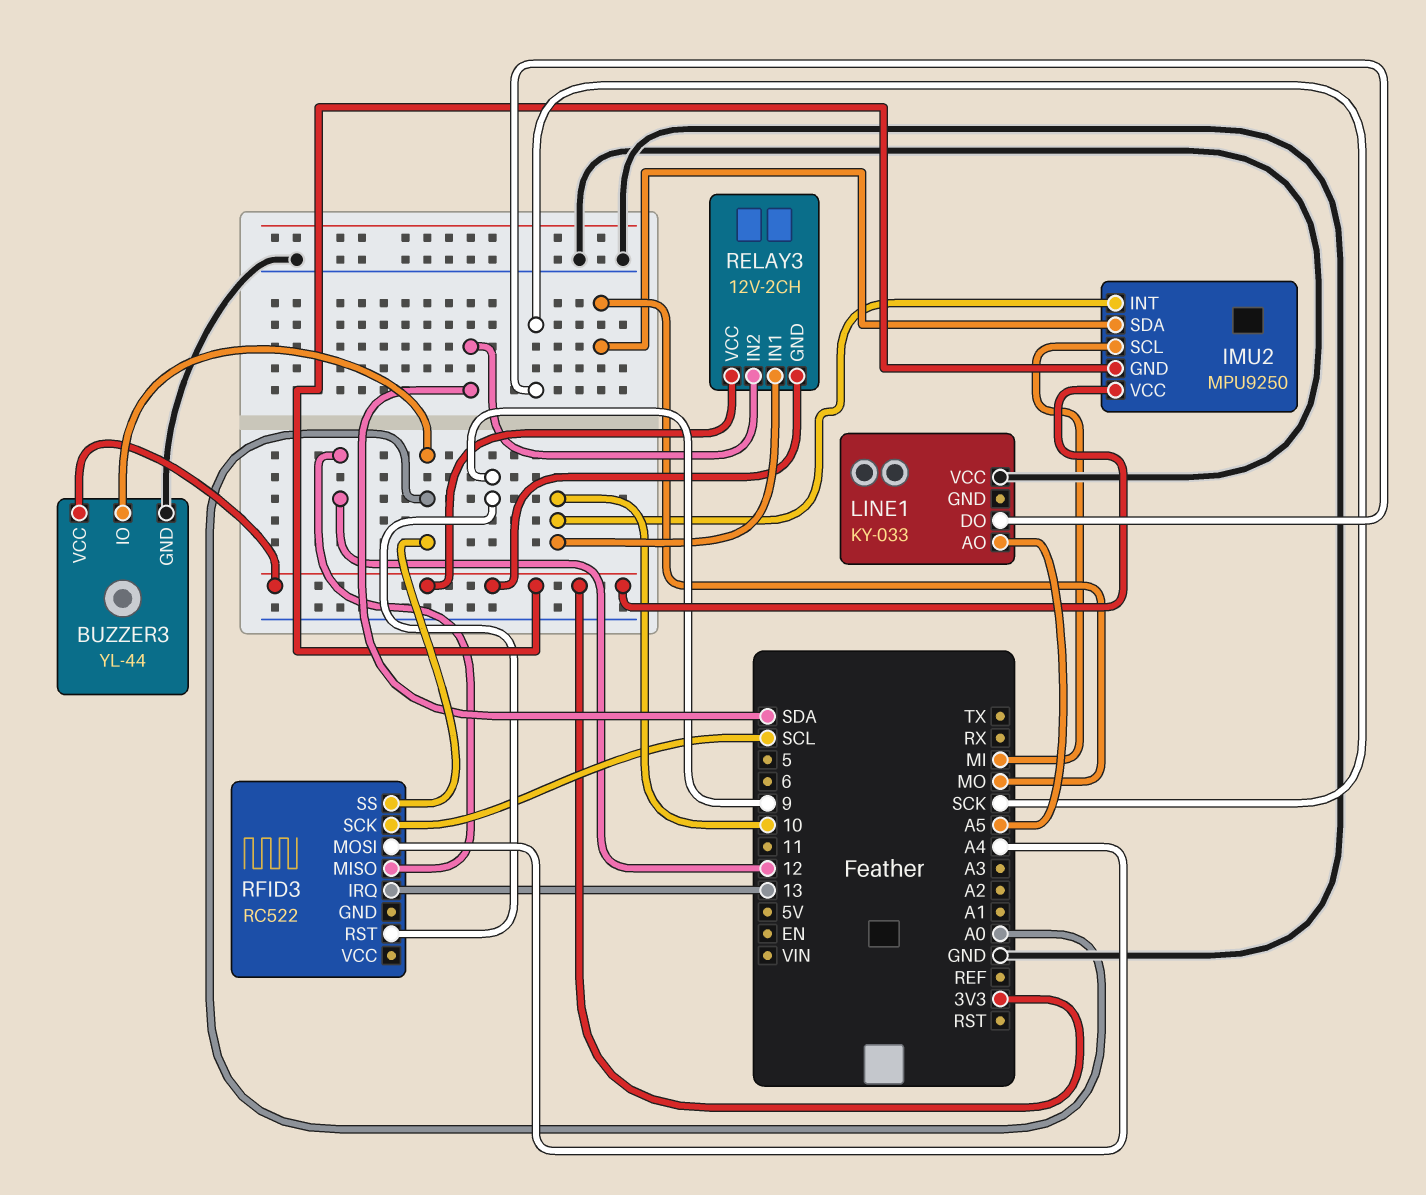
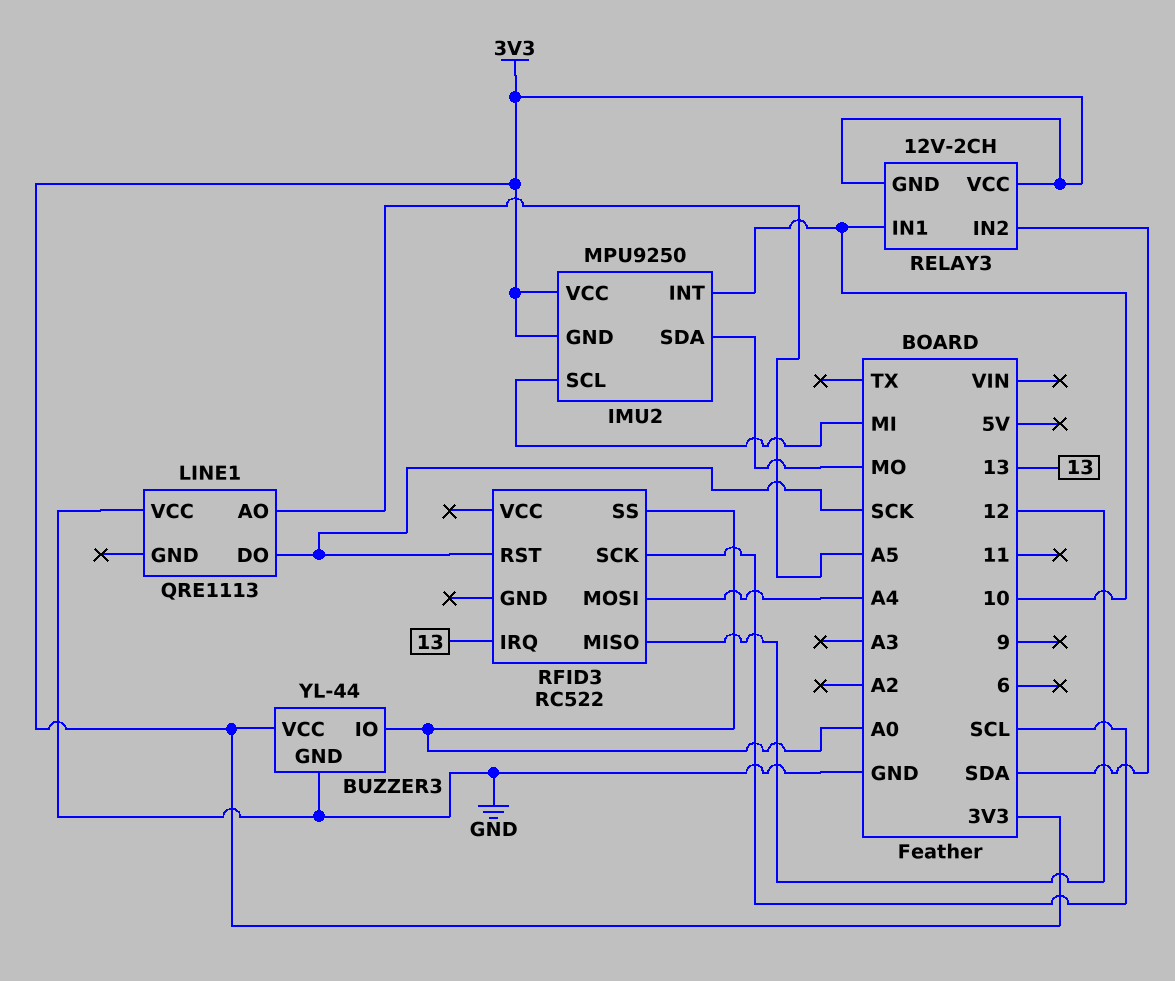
LINE1: KY-033 -> QRE1113
RFID3 pin RST: 9 -> SCK

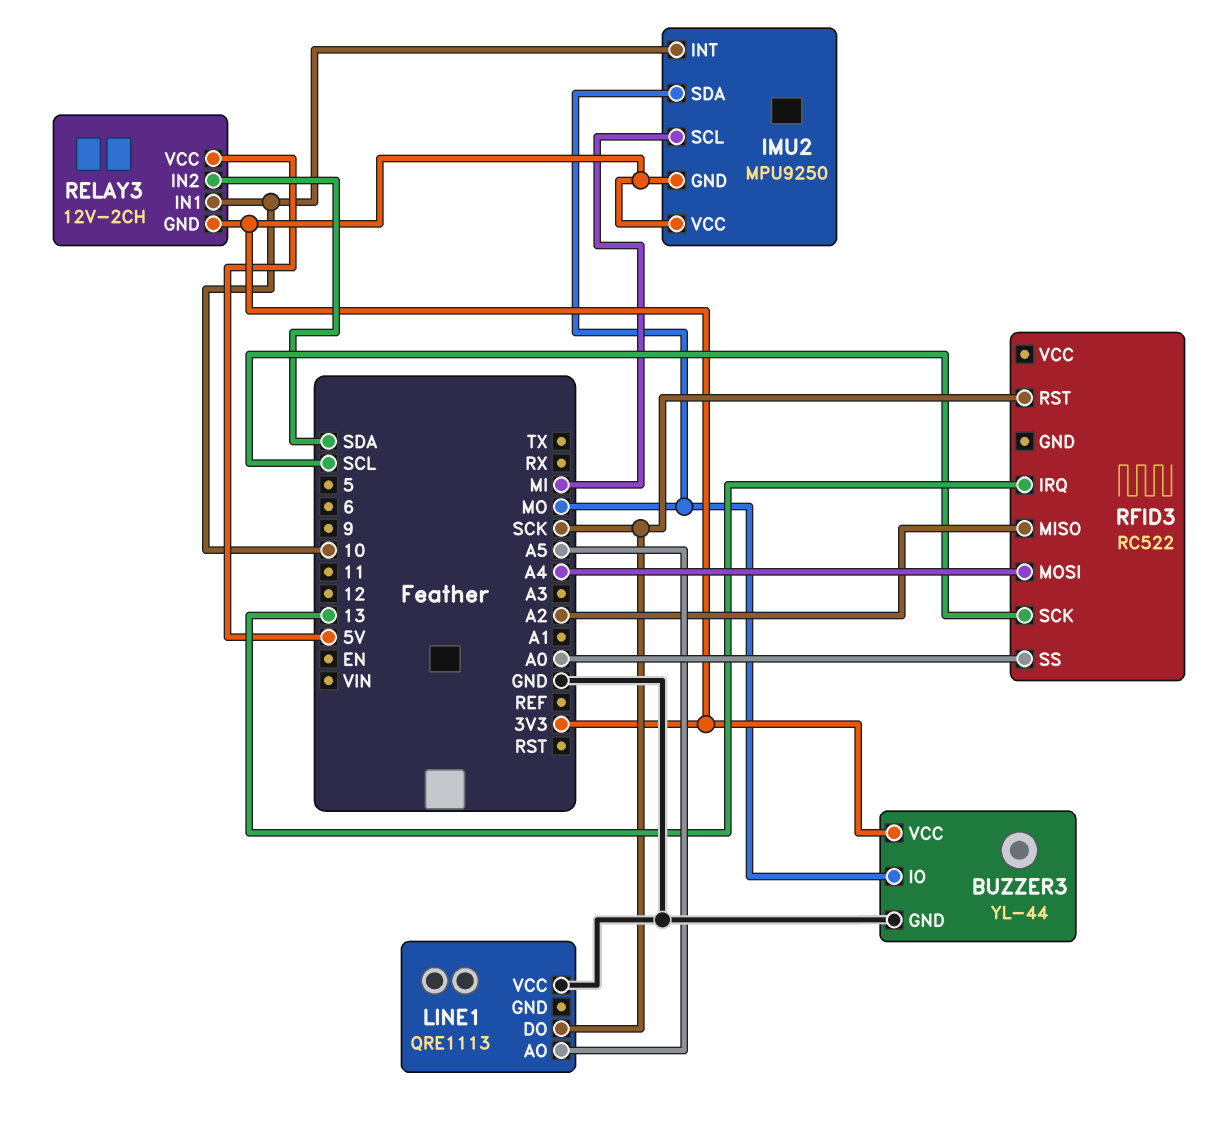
BUZZER3 pin IO: A0 -> MO
RELAY3 pin VCC: 3V3 -> 5V
RFID3 pin MISO: 12 -> A2

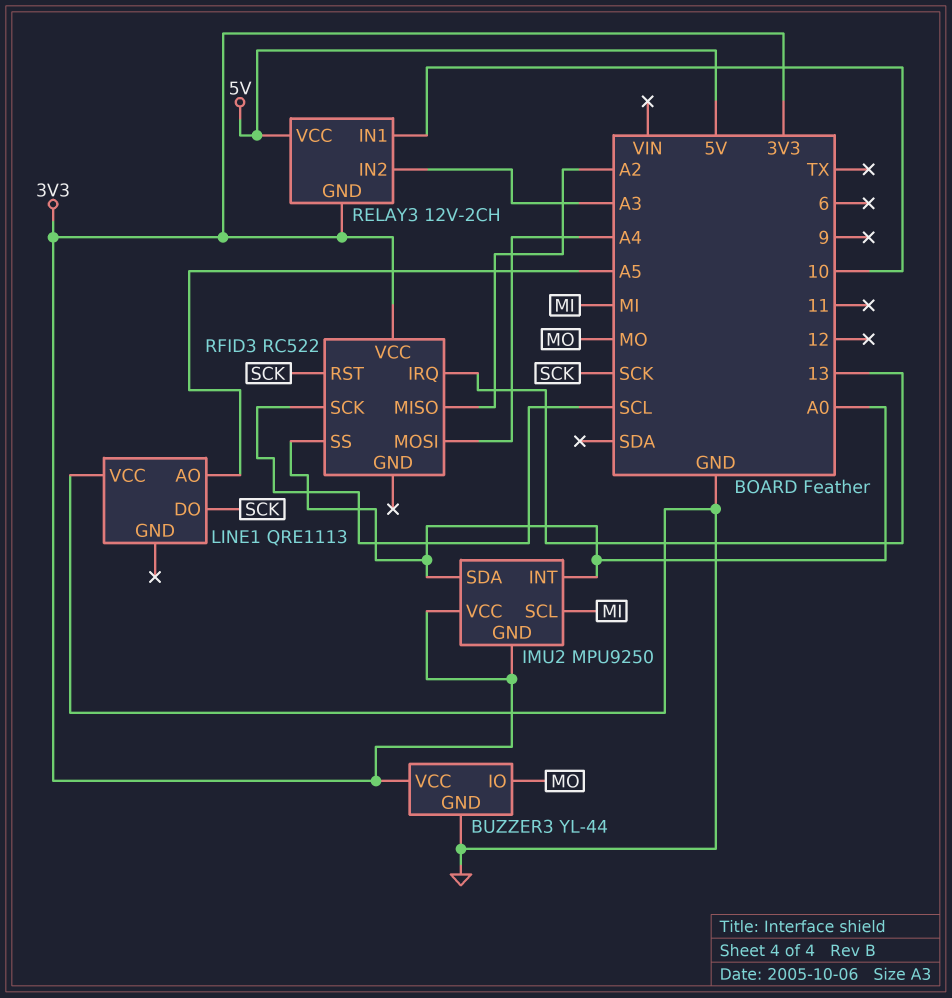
IMU2 pin INT: 10 -> A0
IMU2 pin SDA: MO -> A0
RELAY3 pin IN2: SDA -> A3
RFID3 pin VCC: none -> 3V3

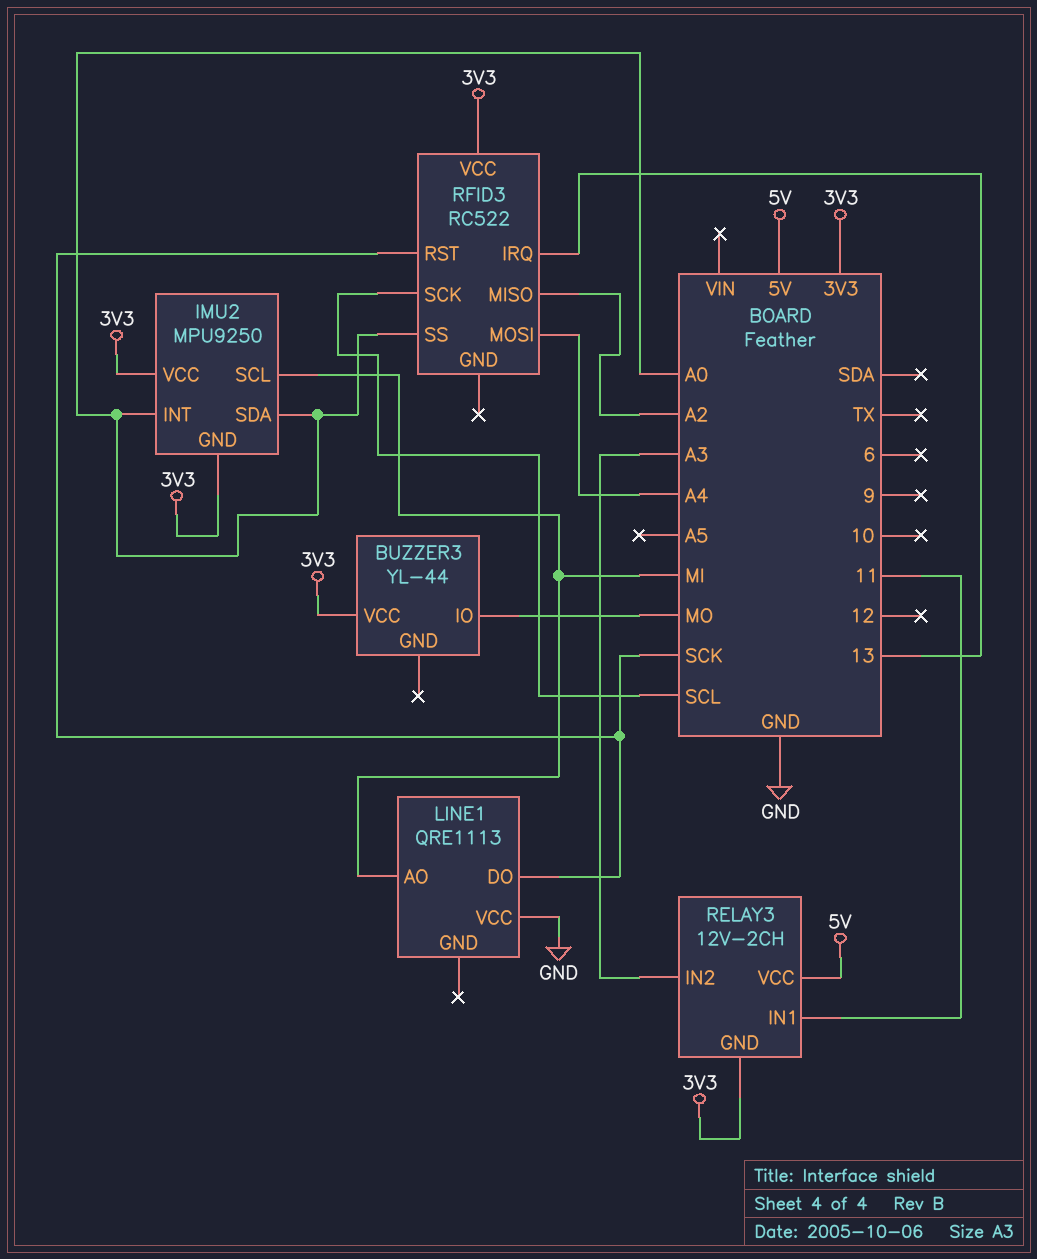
BUZZER3 pin GND: GND -> none
LINE1 pin AO: A5 -> MI
RELAY3 pin IN1: 10 -> 11

